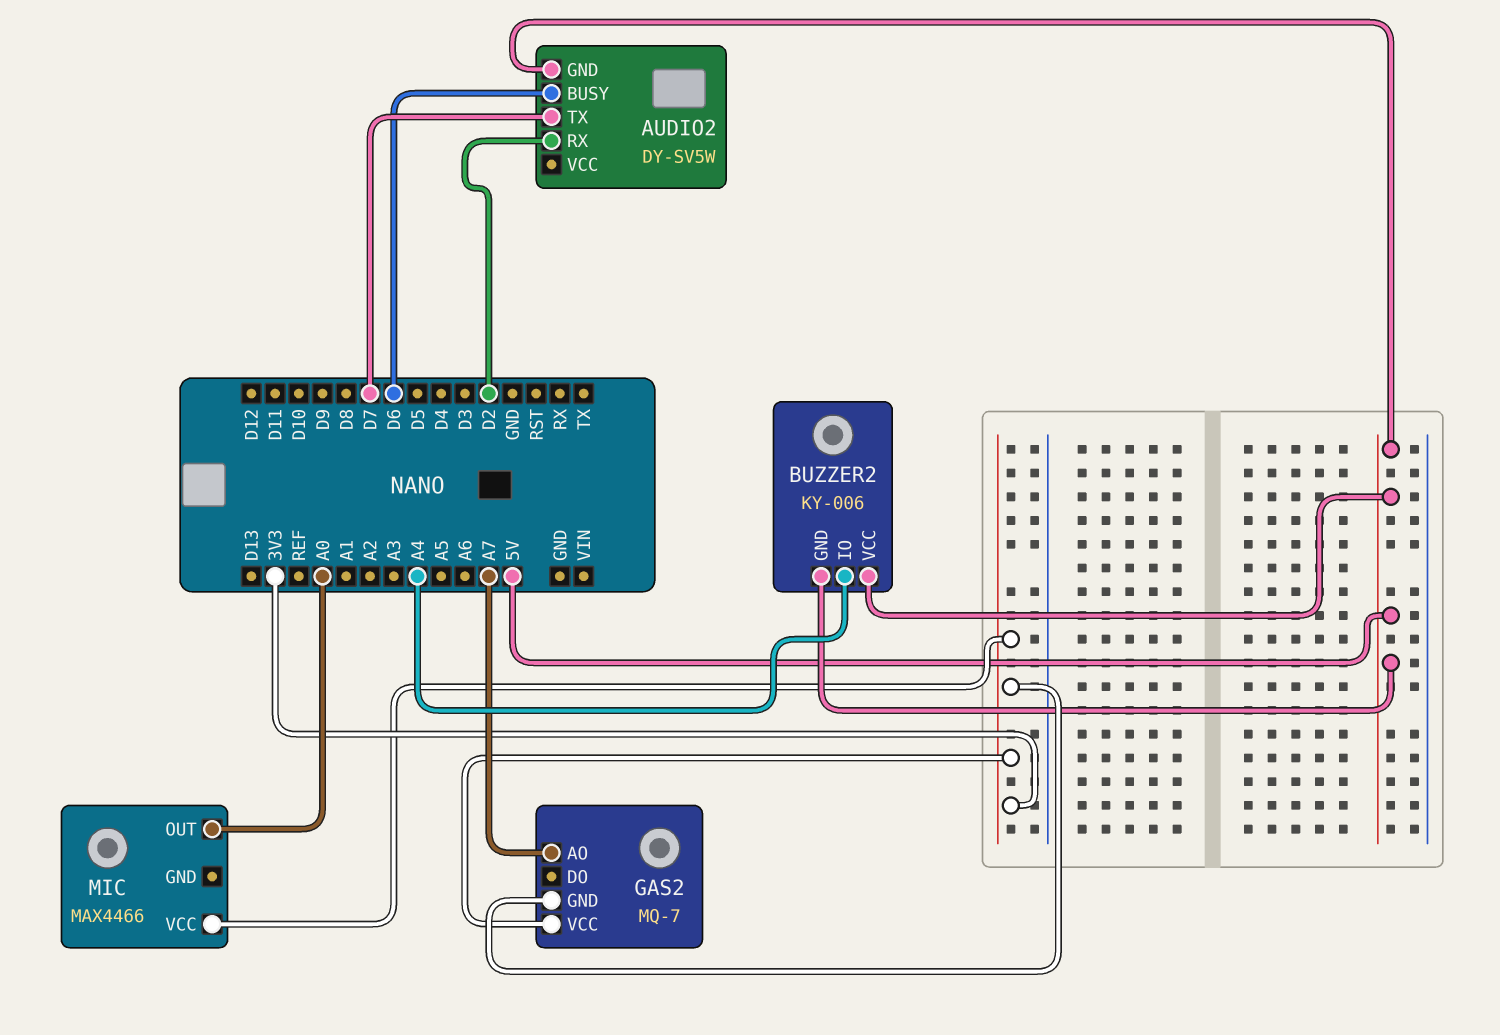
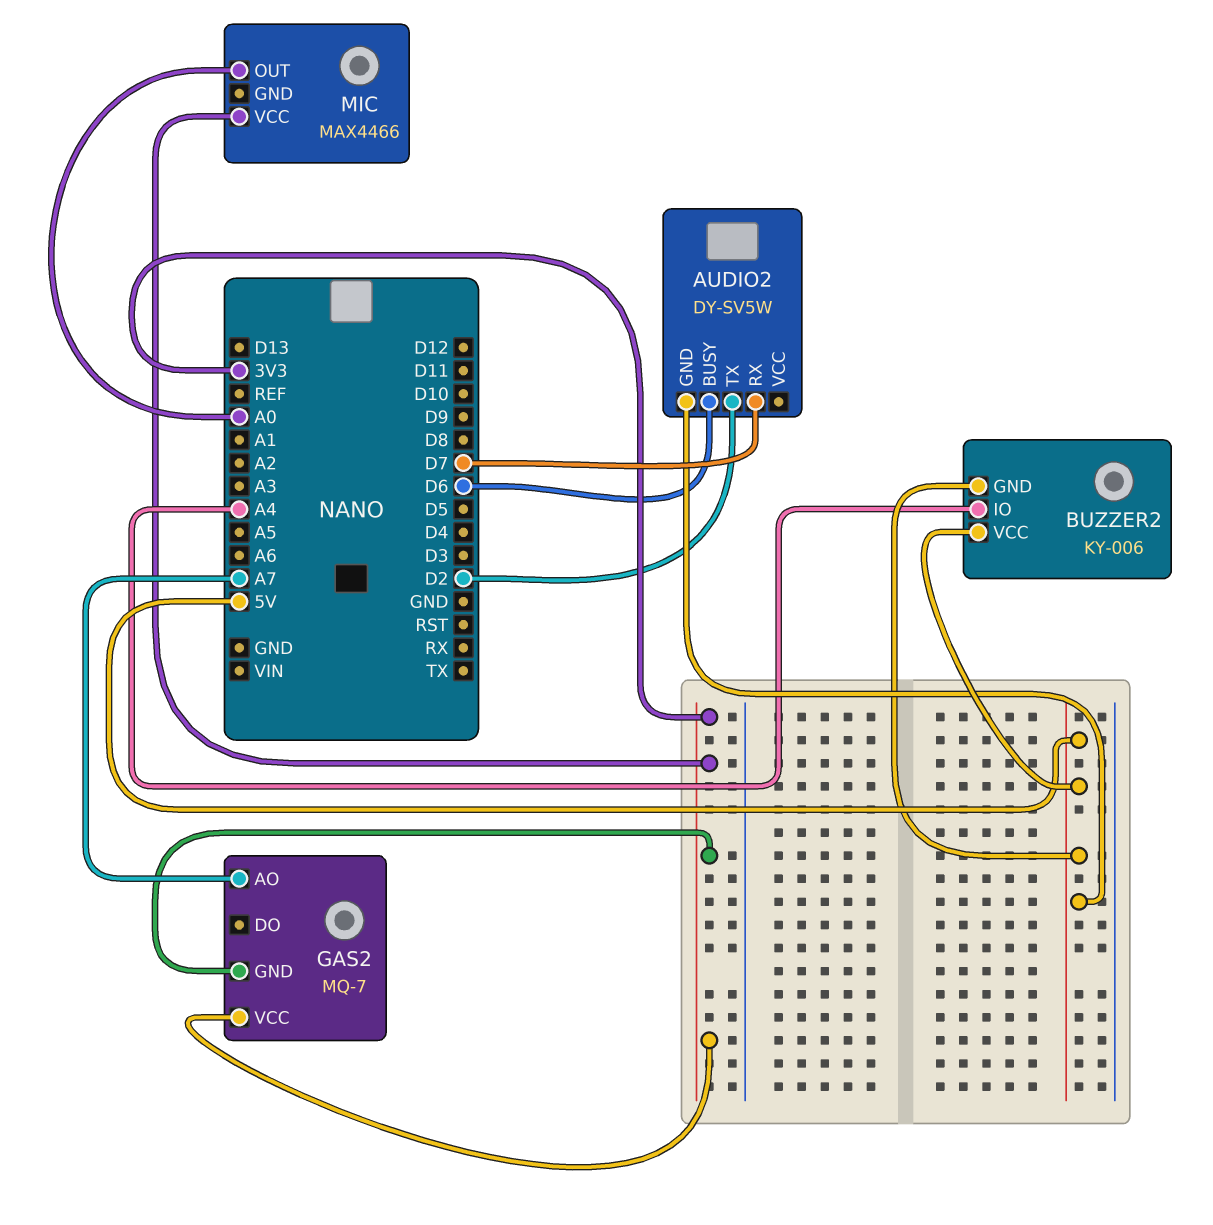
AUDIO2 pin RX: D2 -> D7
AUDIO2 pin TX: D7 -> D2

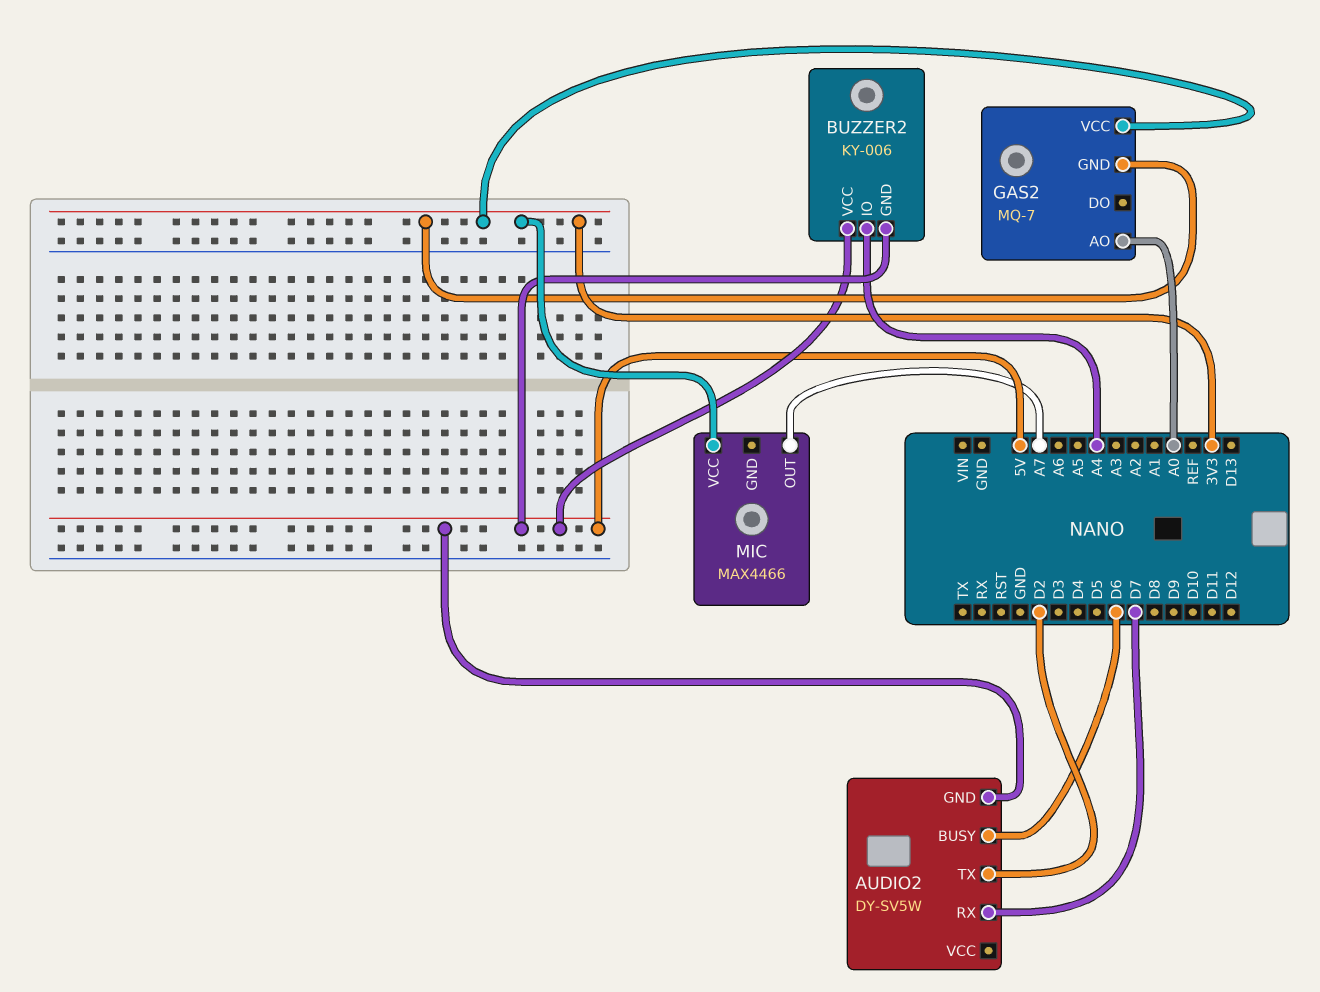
GAS2 pin AO: A7 -> A0
MIC pin OUT: A0 -> A7

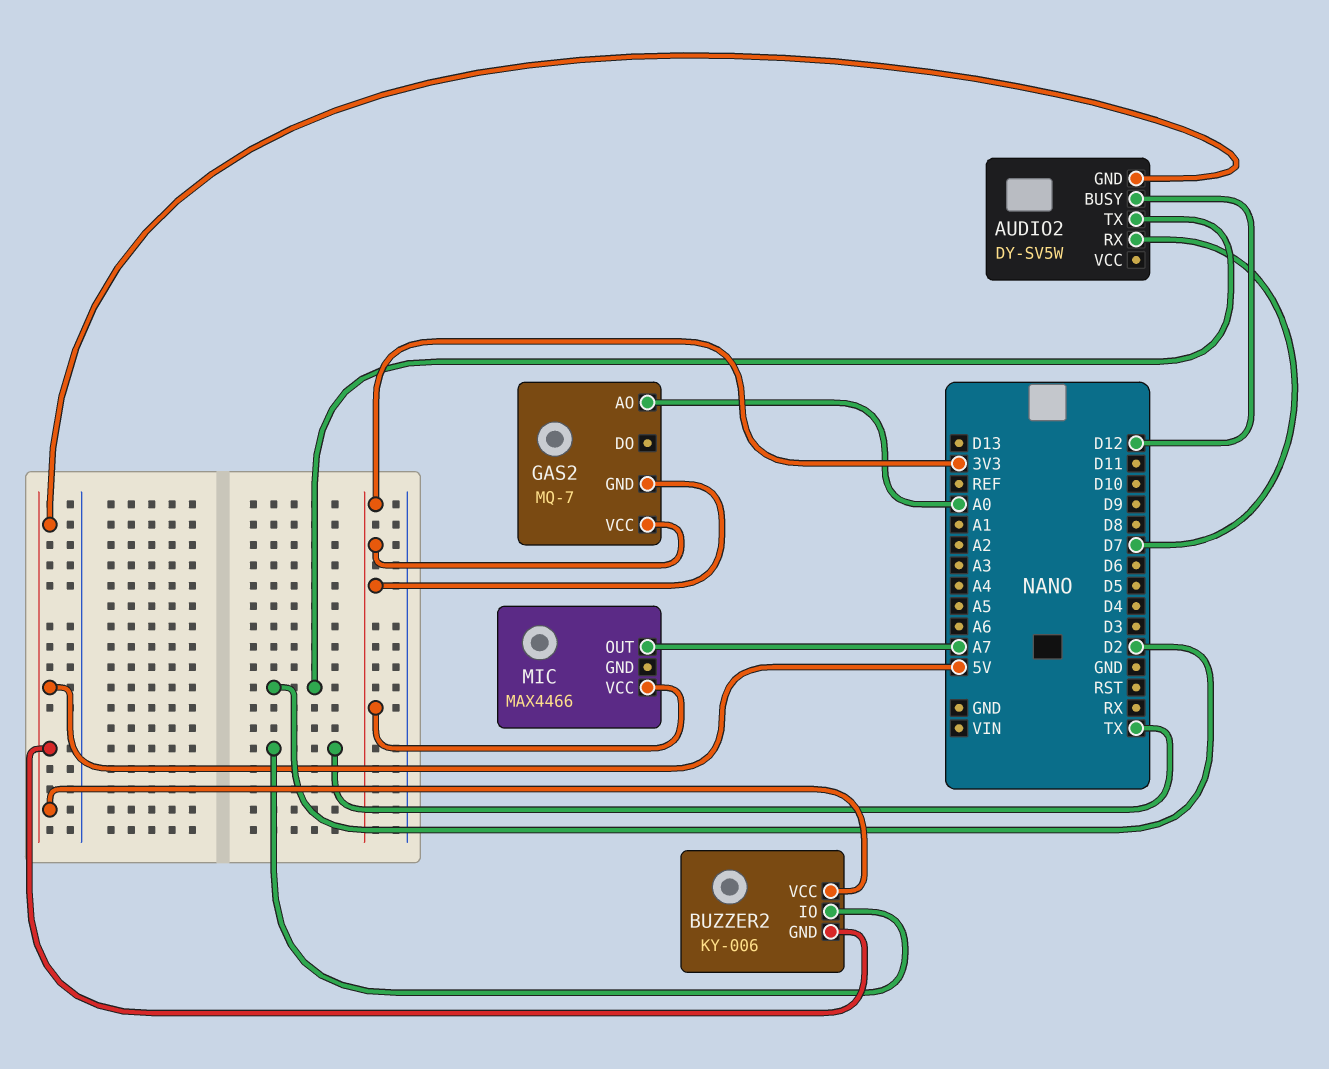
AUDIO2 pin BUSY: D6 -> D12
BUZZER2 pin IO: A4 -> TX

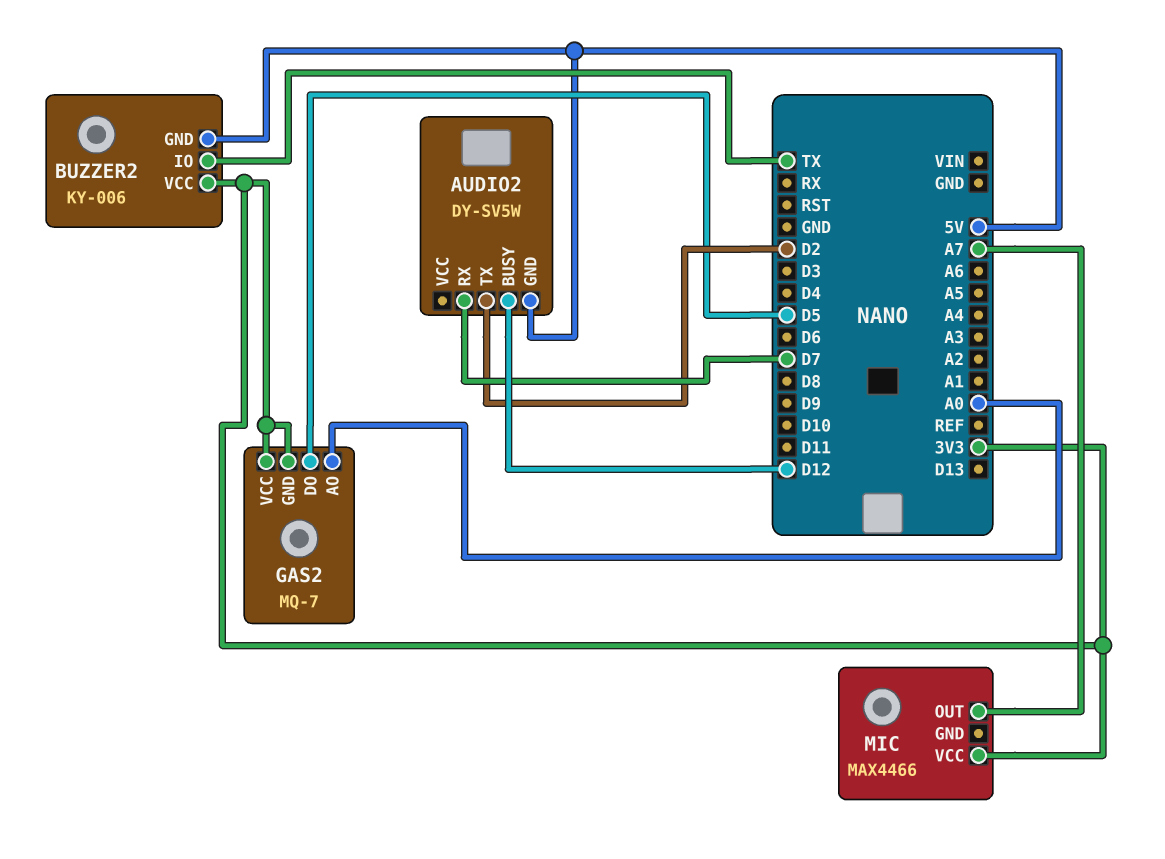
BUZZER2 pin VCC: 5V -> 3V3
GAS2 pin DO: none -> D5

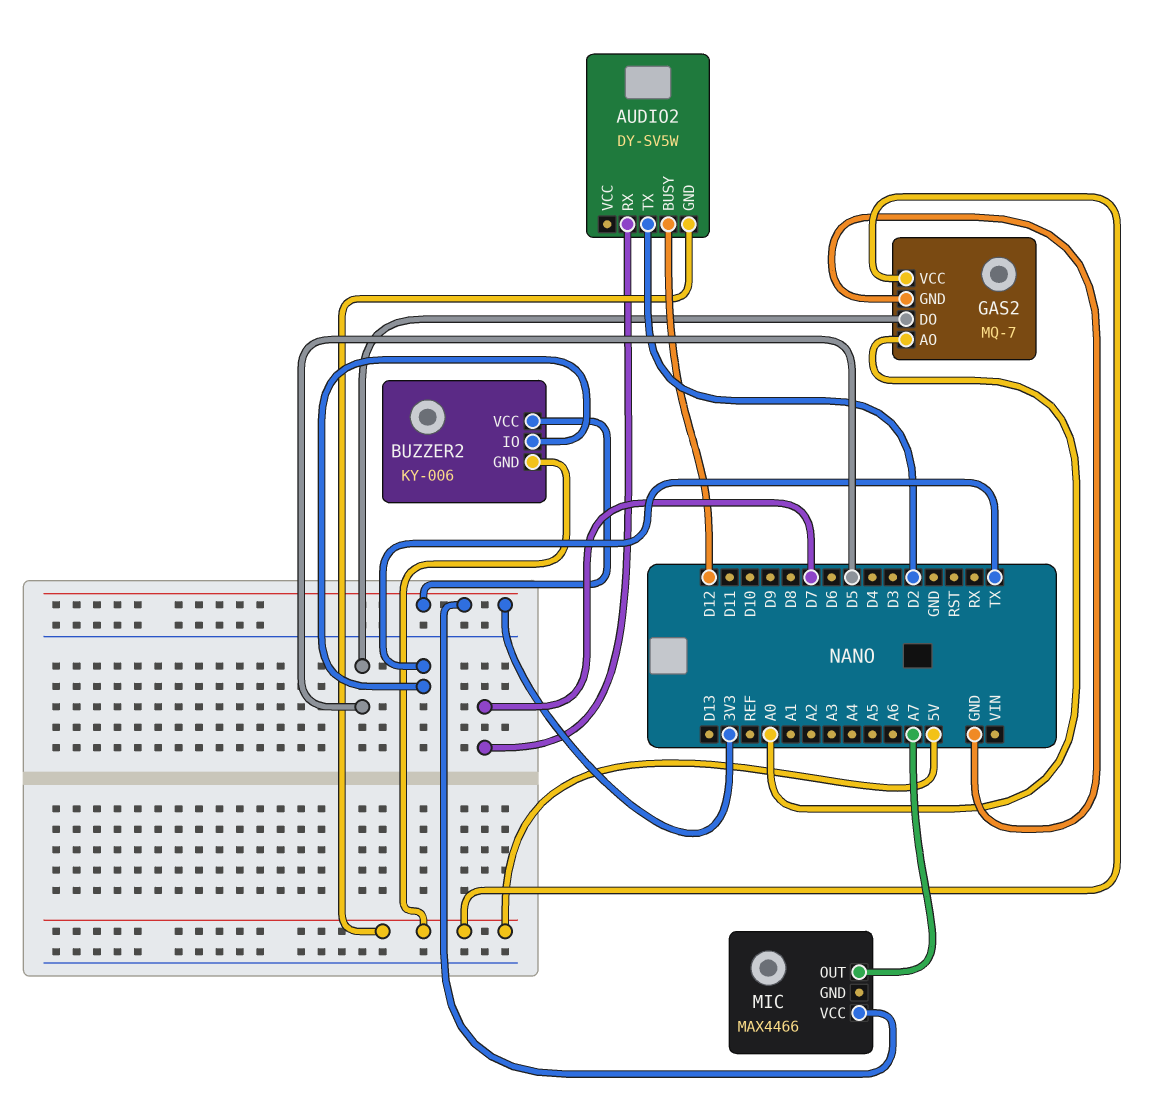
GAS2 pin GND: 3V3 -> GND
GAS2 pin VCC: 3V3 -> 5V

